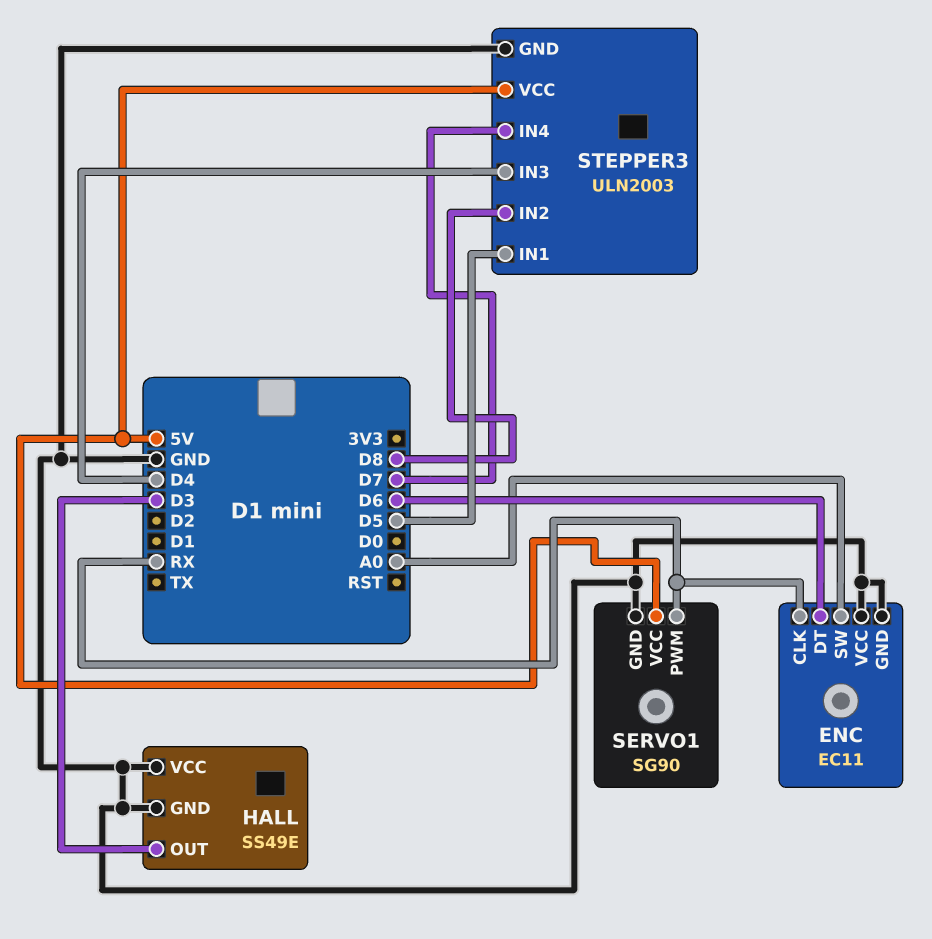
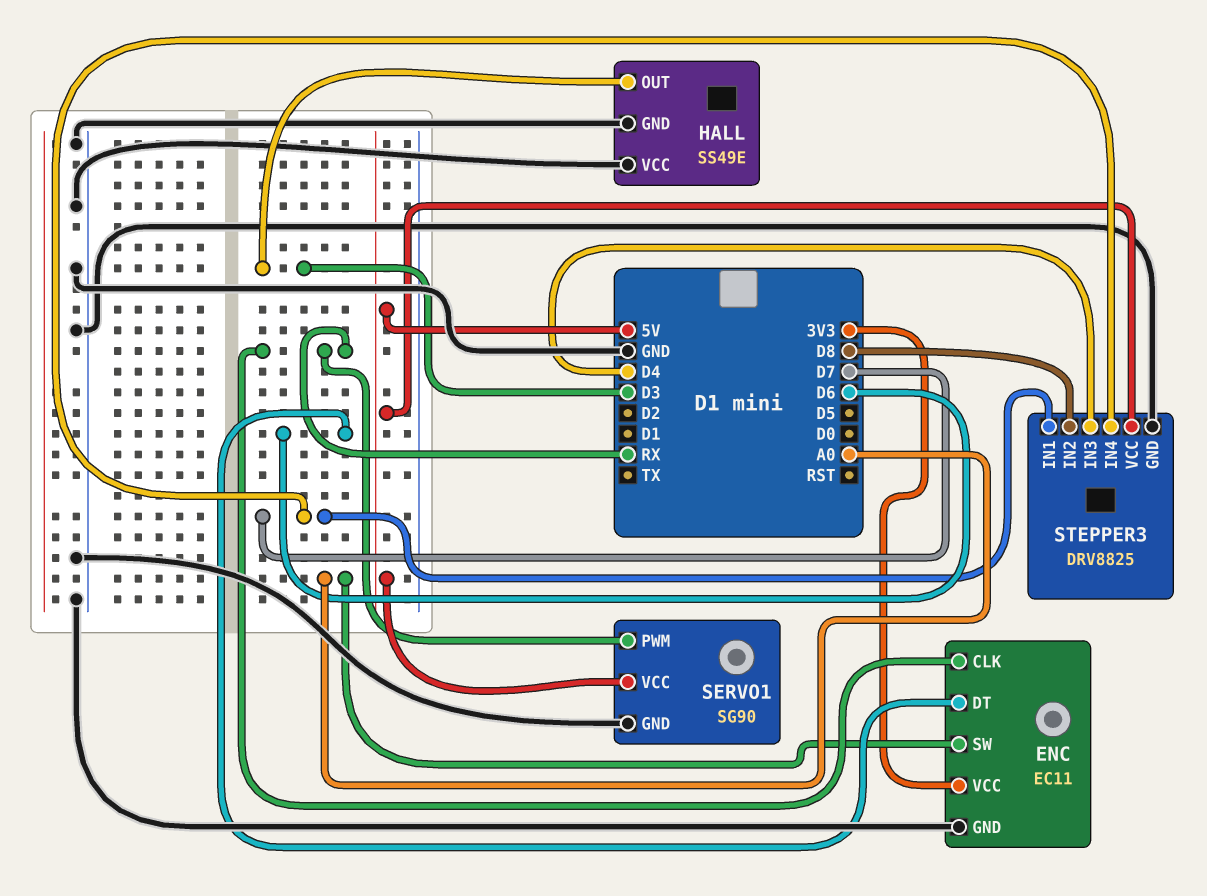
ENC pin VCC: GND -> 3V3
STEPPER3: ULN2003 -> DRV8825
STEPPER3 pin IN1: D5 -> D7

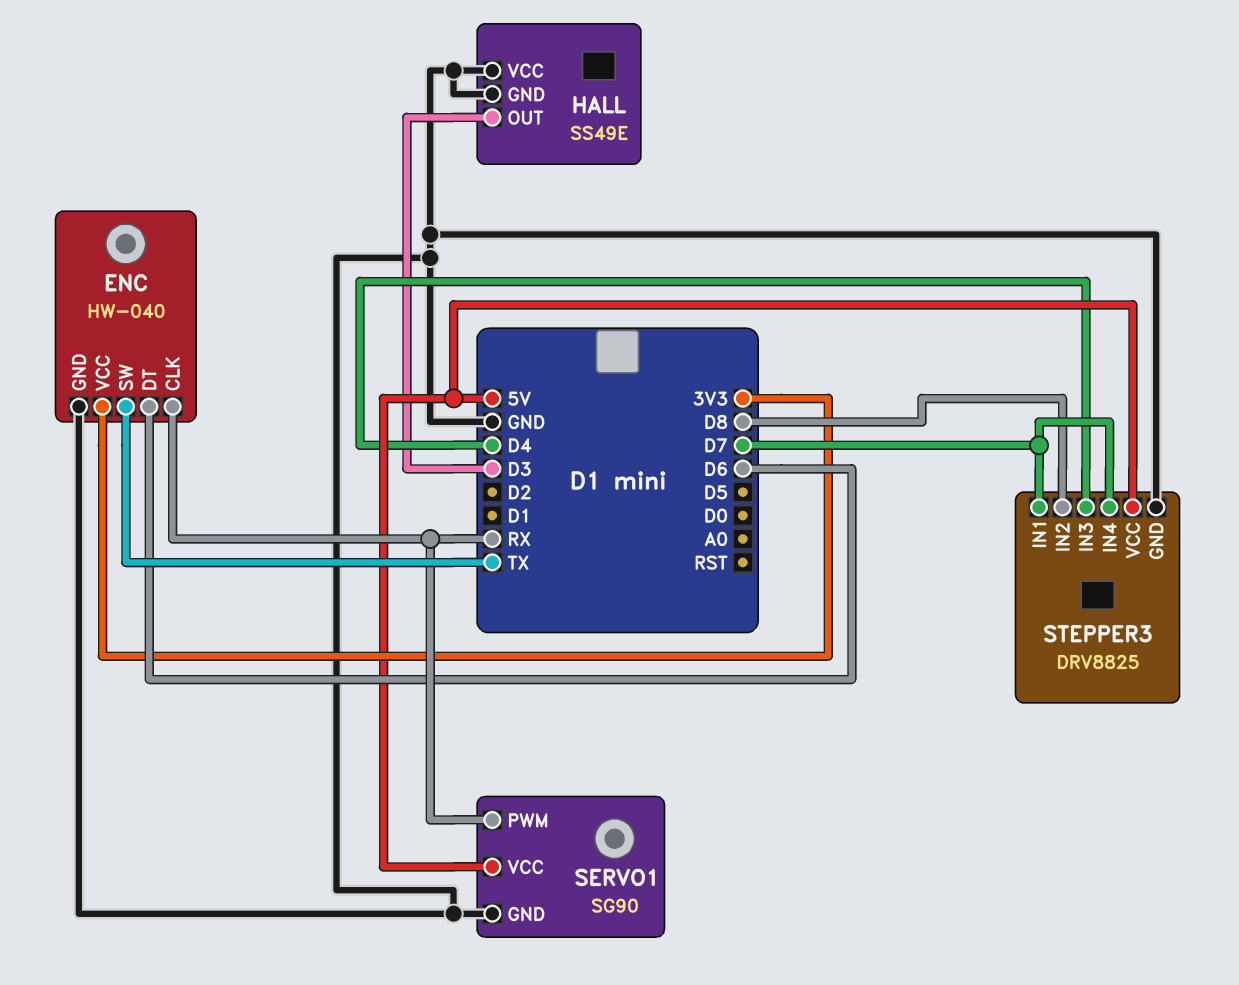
ENC: EC11 -> HW-040
ENC pin SW: A0 -> TX

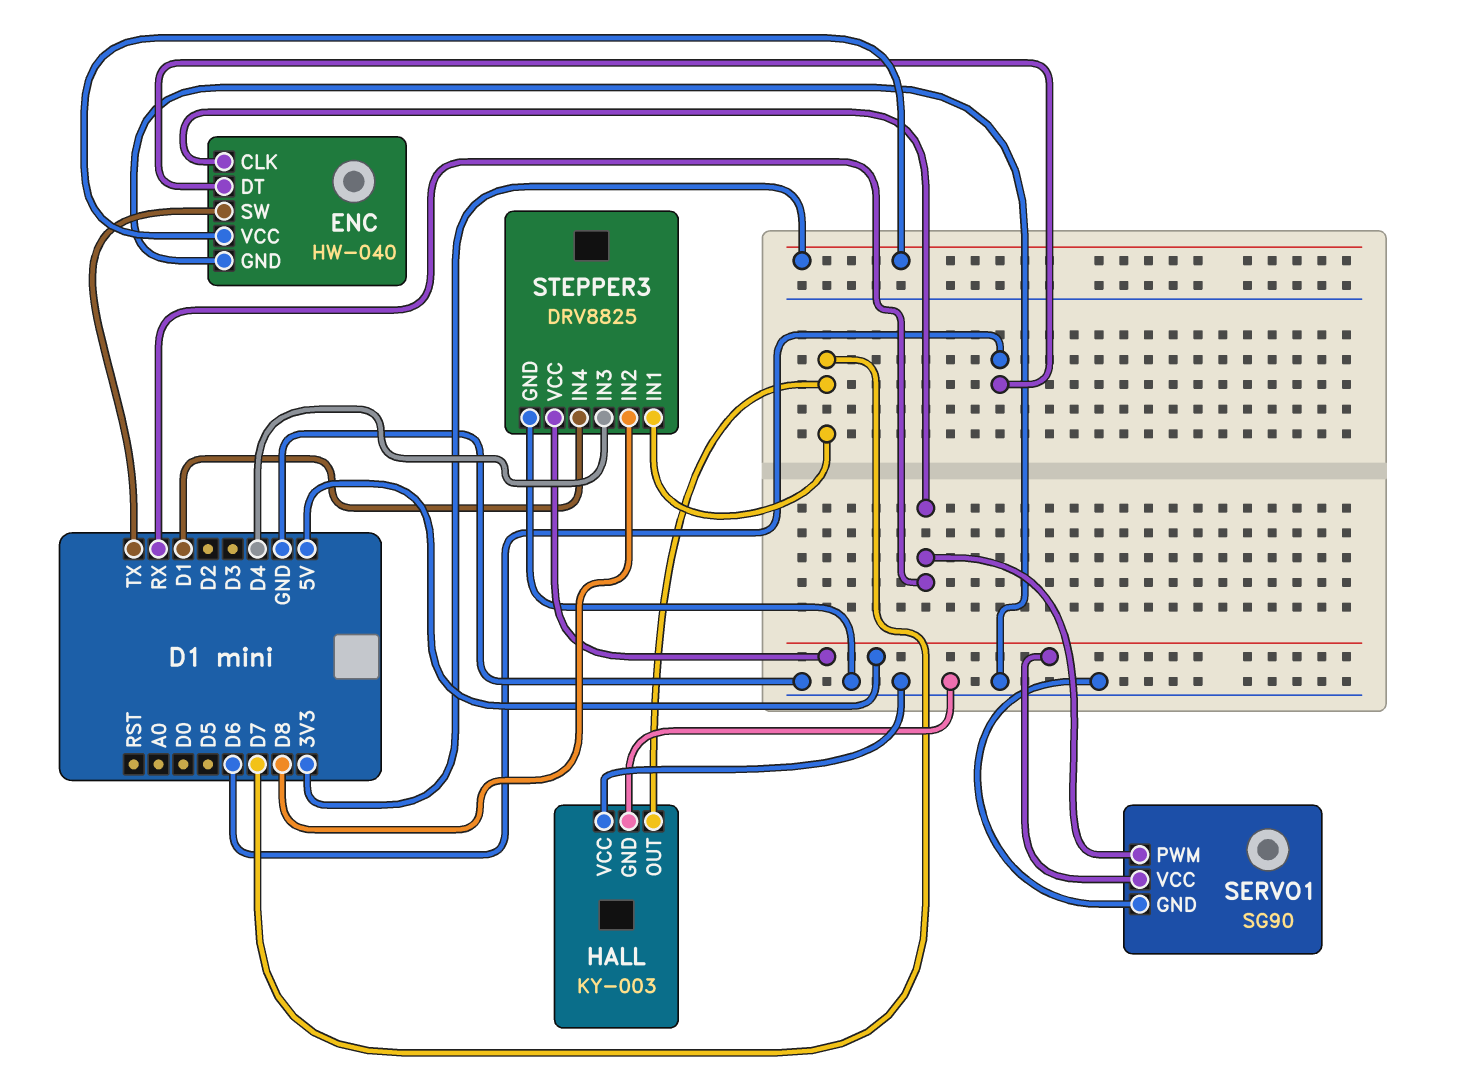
HALL: SS49E -> KY-003
HALL pin OUT: D3 -> D7
STEPPER3 pin IN4: D7 -> D1

